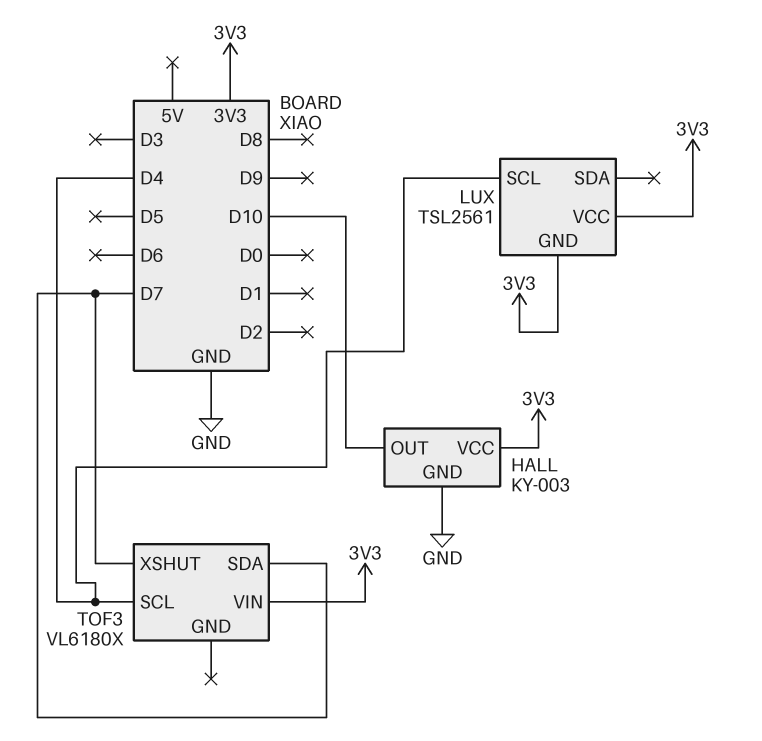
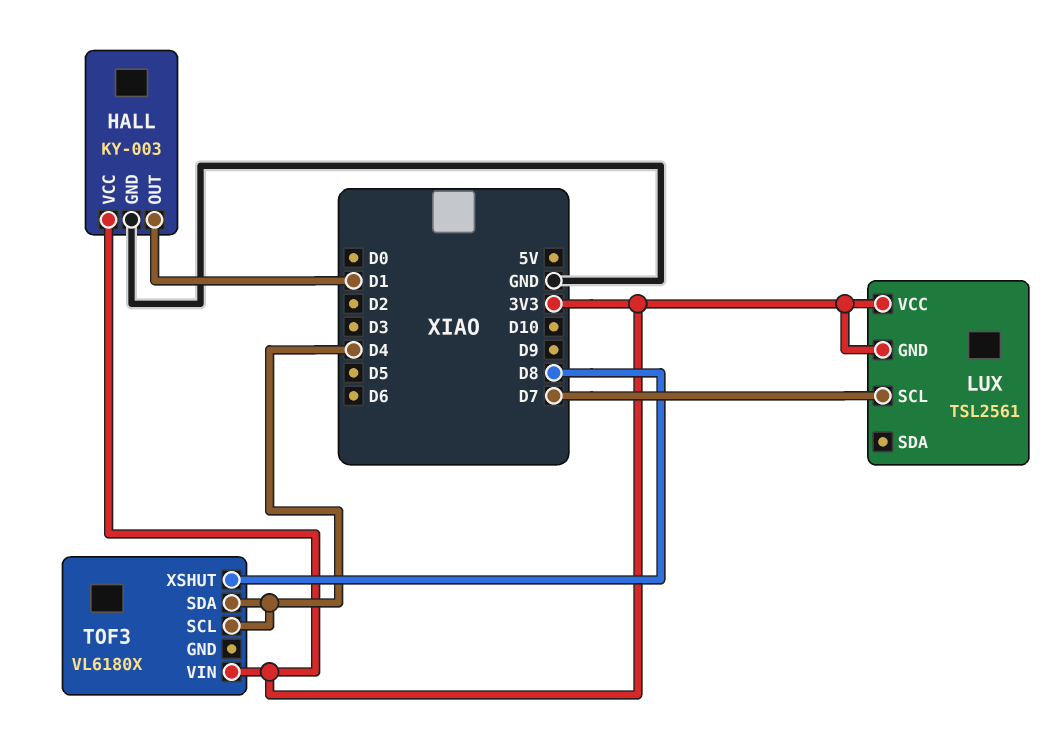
HALL pin OUT: D10 -> D1
LUX pin SCL: D4 -> D7
TOF3 pin SDA: D7 -> D4
TOF3 pin XSHUT: D7 -> D8

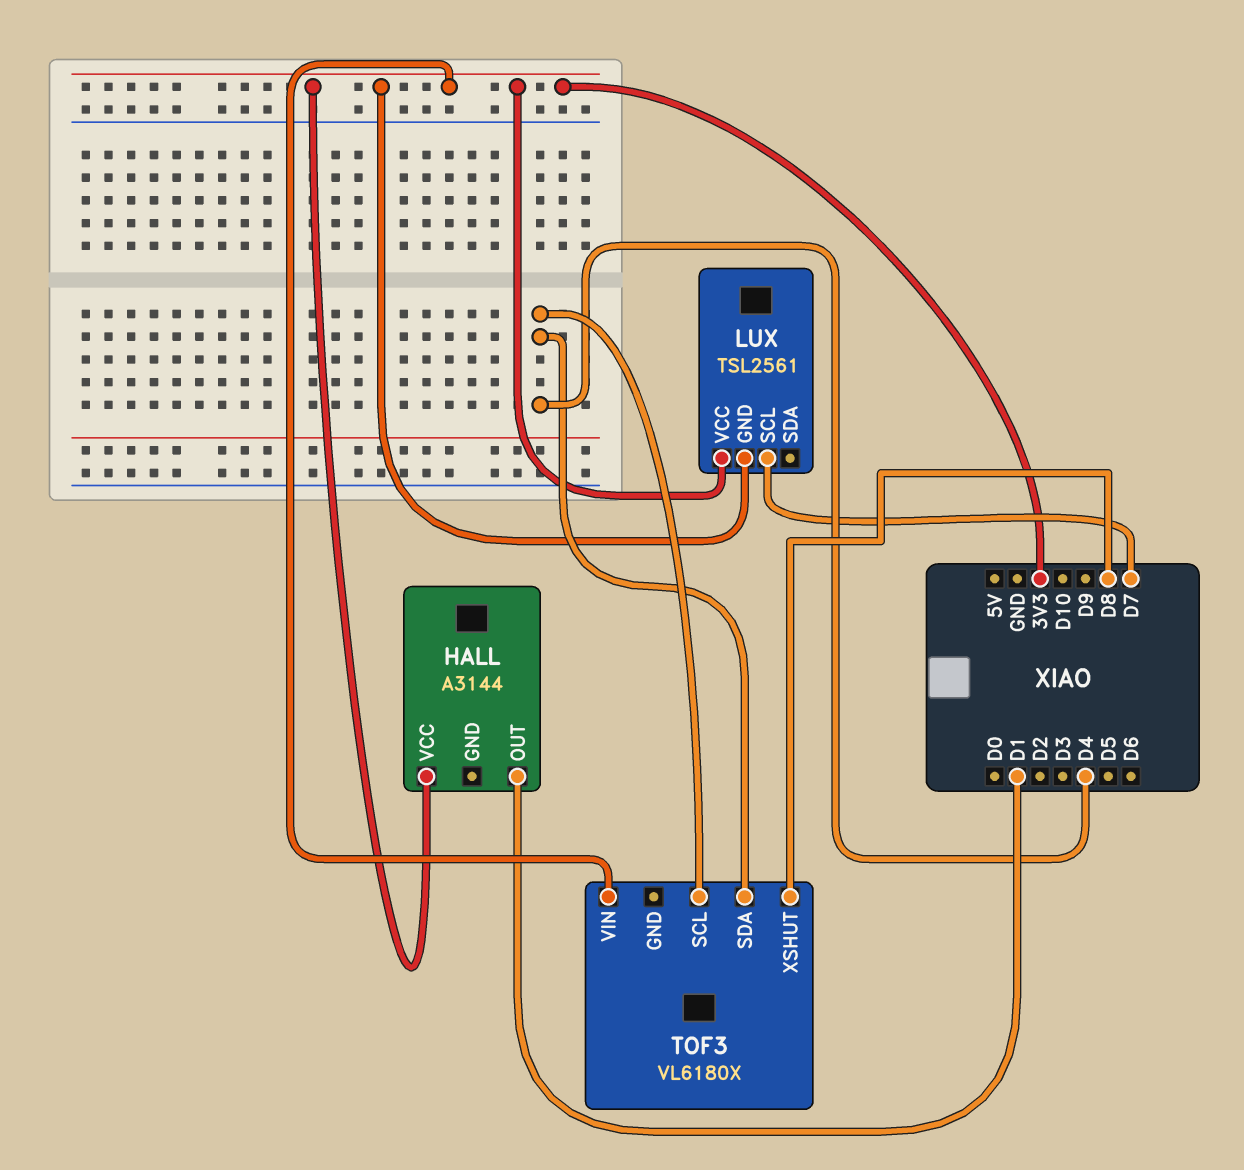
HALL: KY-003 -> A3144
HALL pin GND: GND -> none

